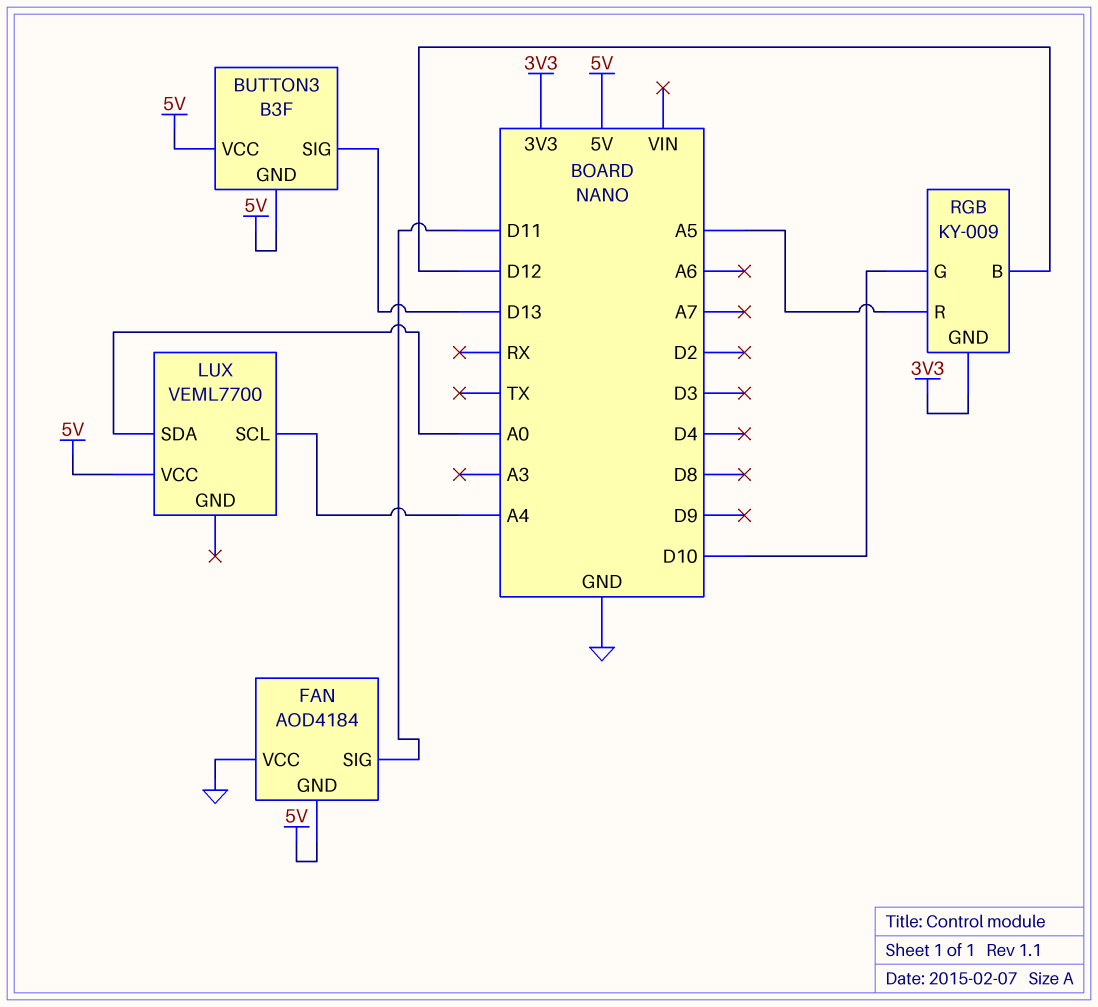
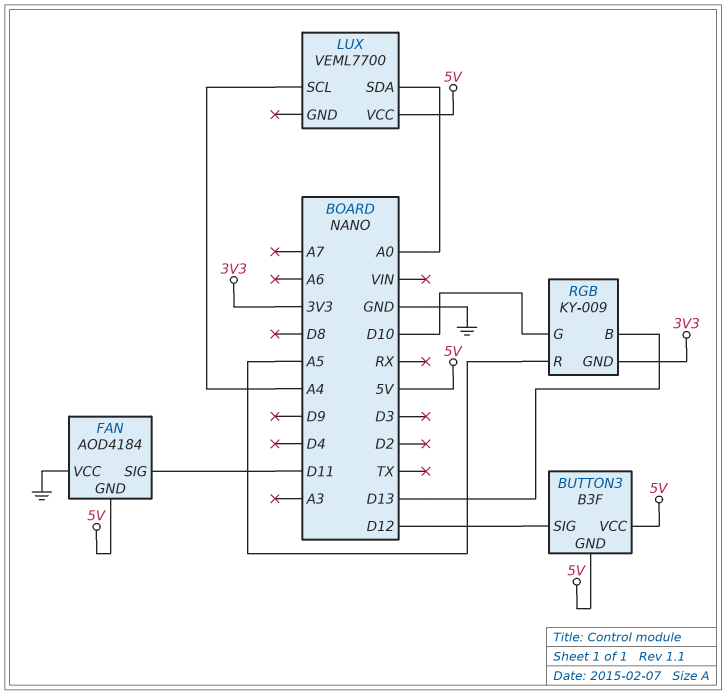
BUTTON3 pin SIG: D13 -> D12
RGB pin B: D12 -> D13

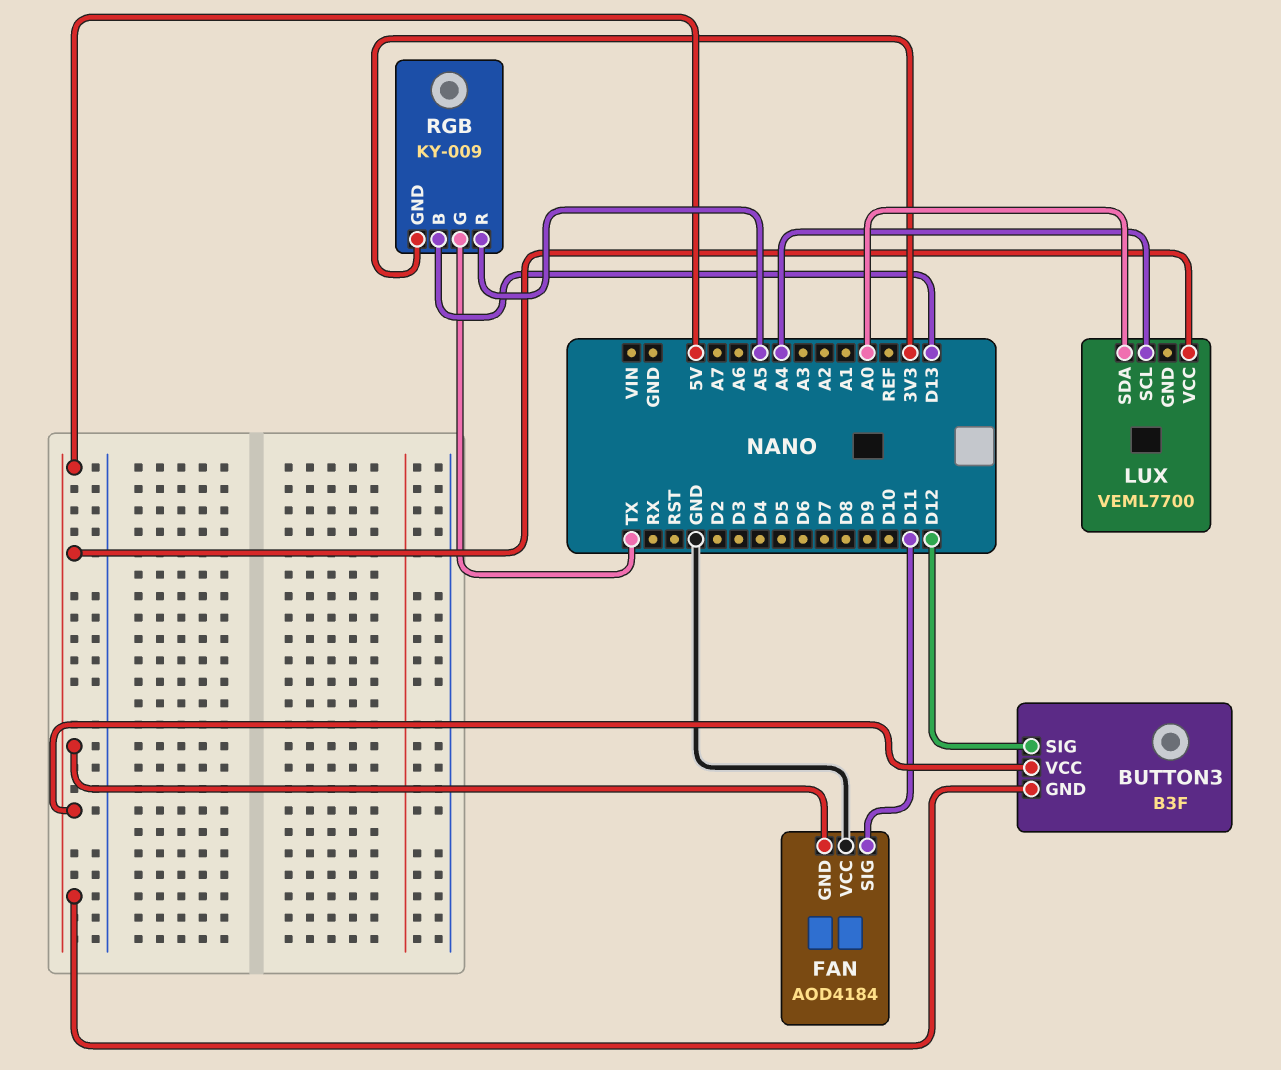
RGB pin G: D10 -> TX

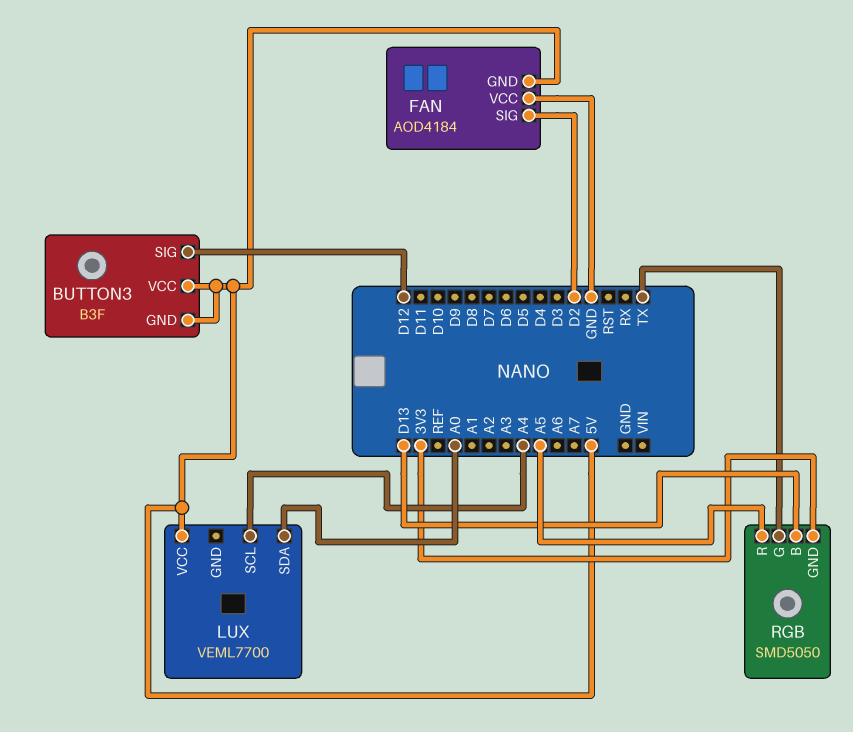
FAN pin SIG: D11 -> D2
RGB: KY-009 -> SMD5050

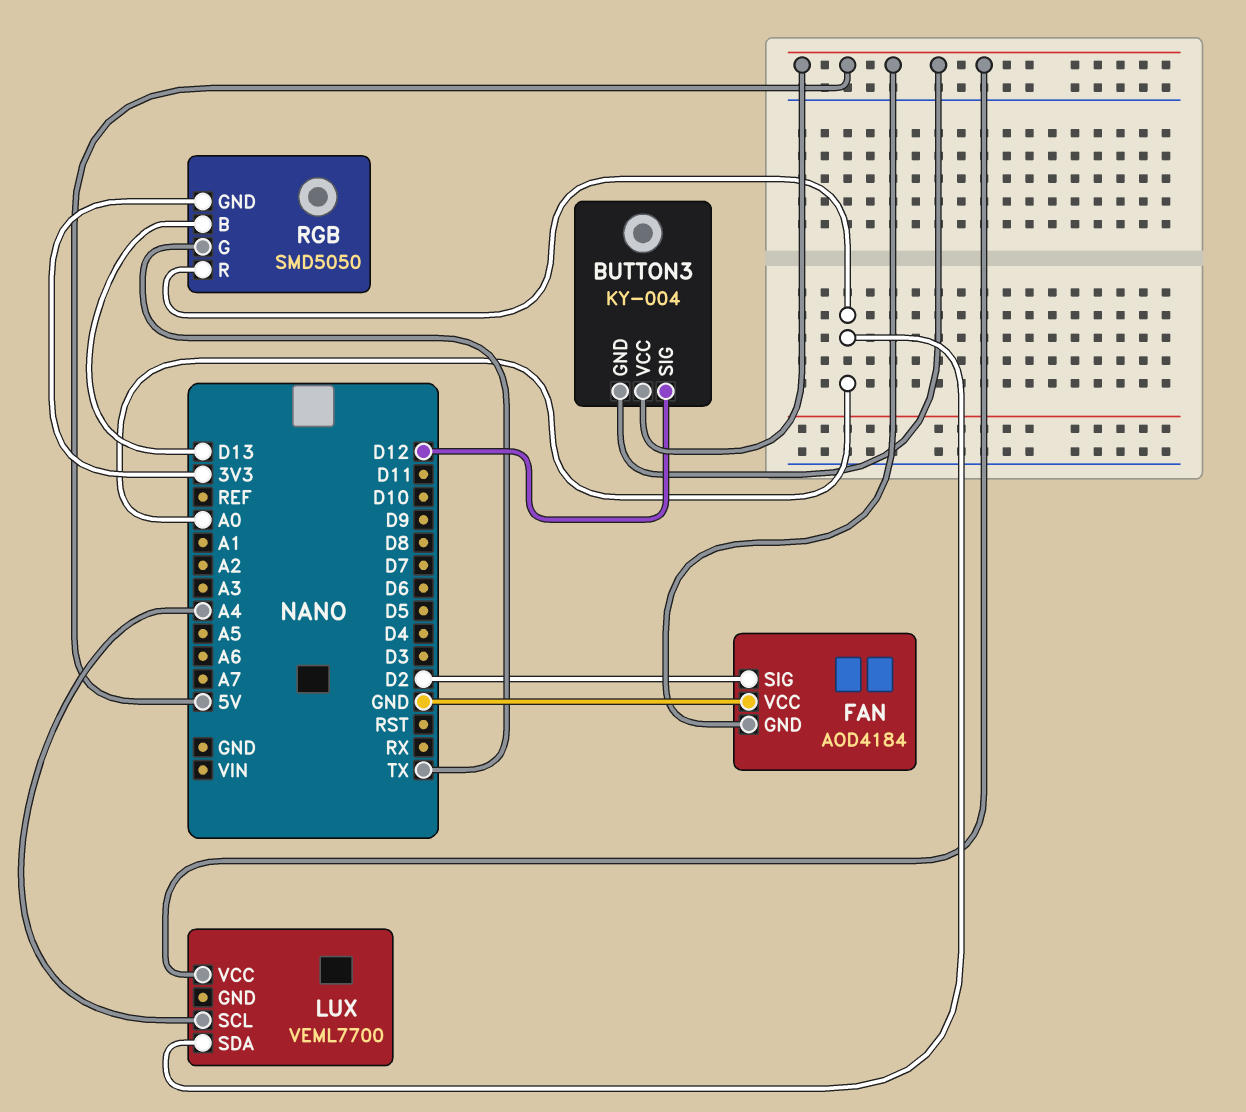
BUTTON3: B3F -> KY-004
RGB pin R: A5 -> A0

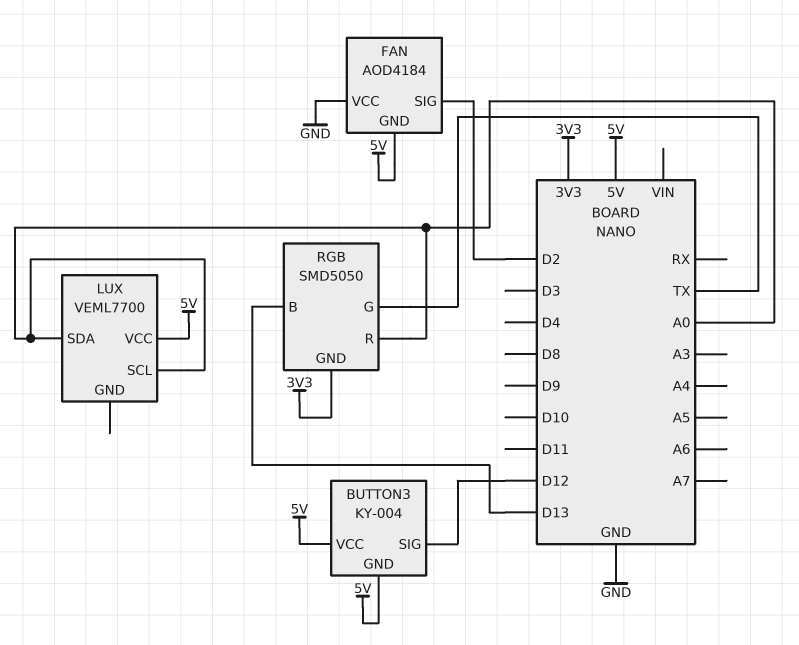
LUX pin SCL: A4 -> A0

